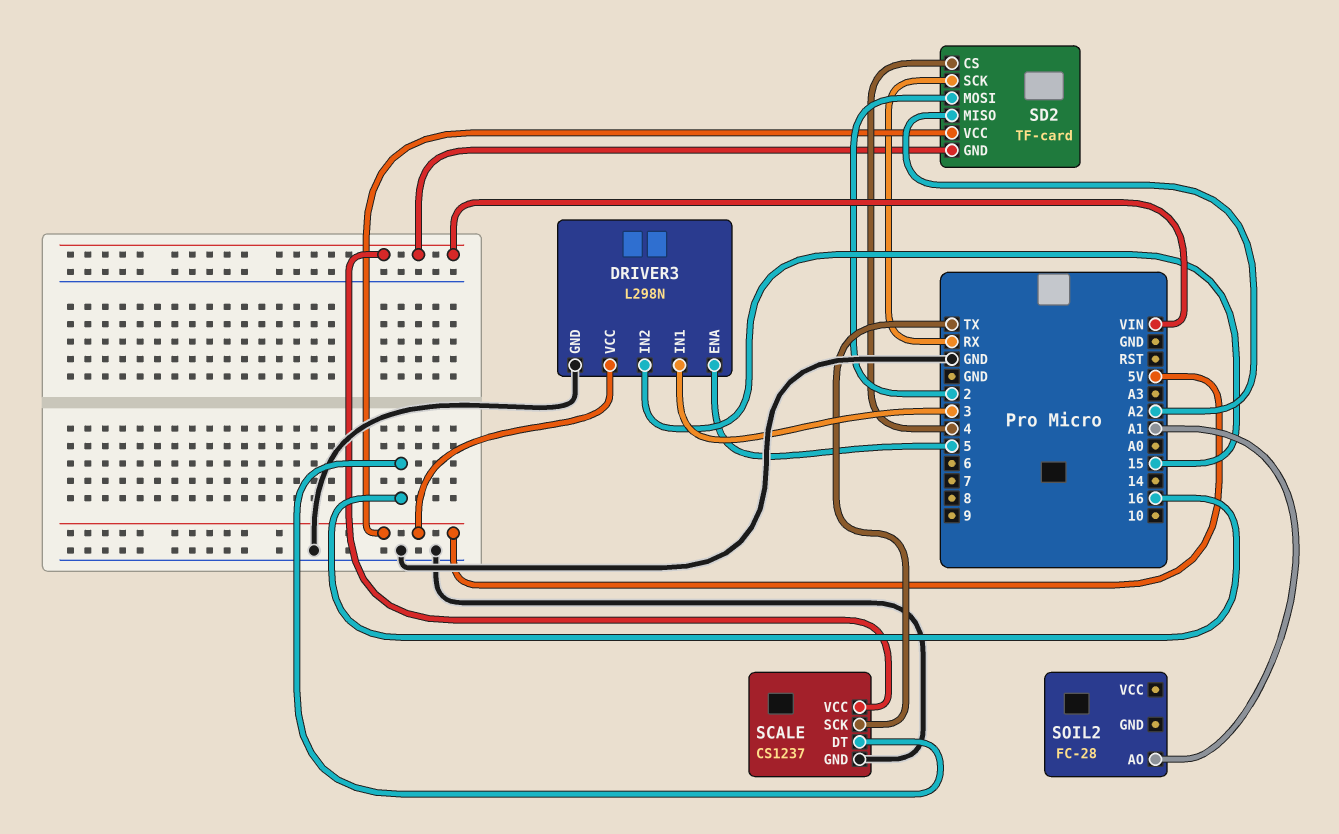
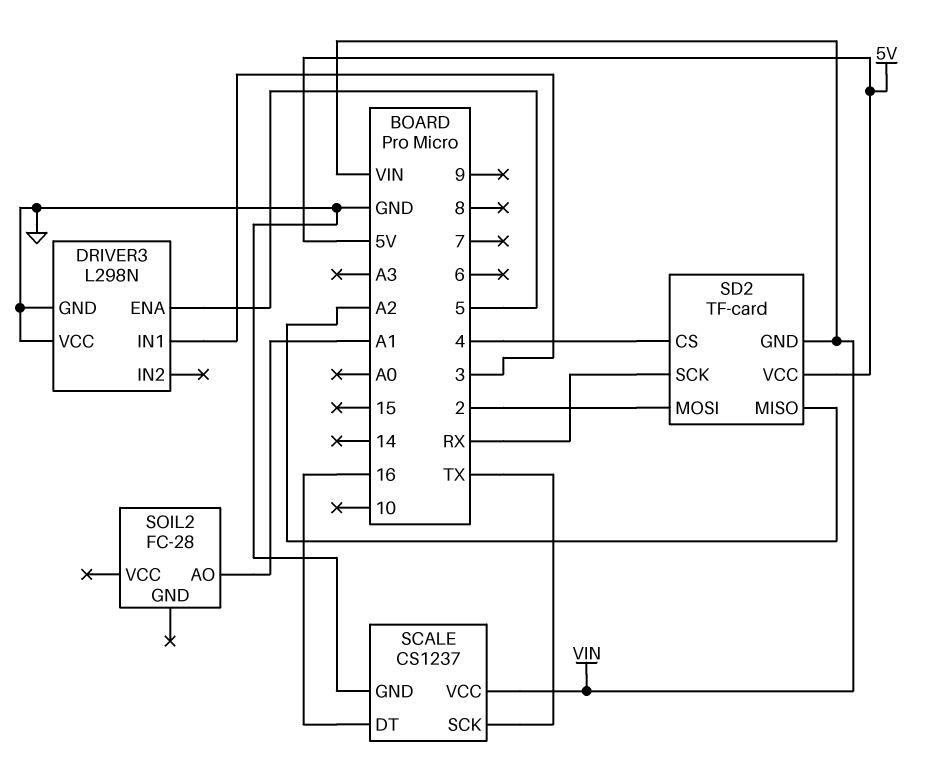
DRIVER3 pin IN2: 15 -> none
DRIVER3 pin VCC: 5V -> GND

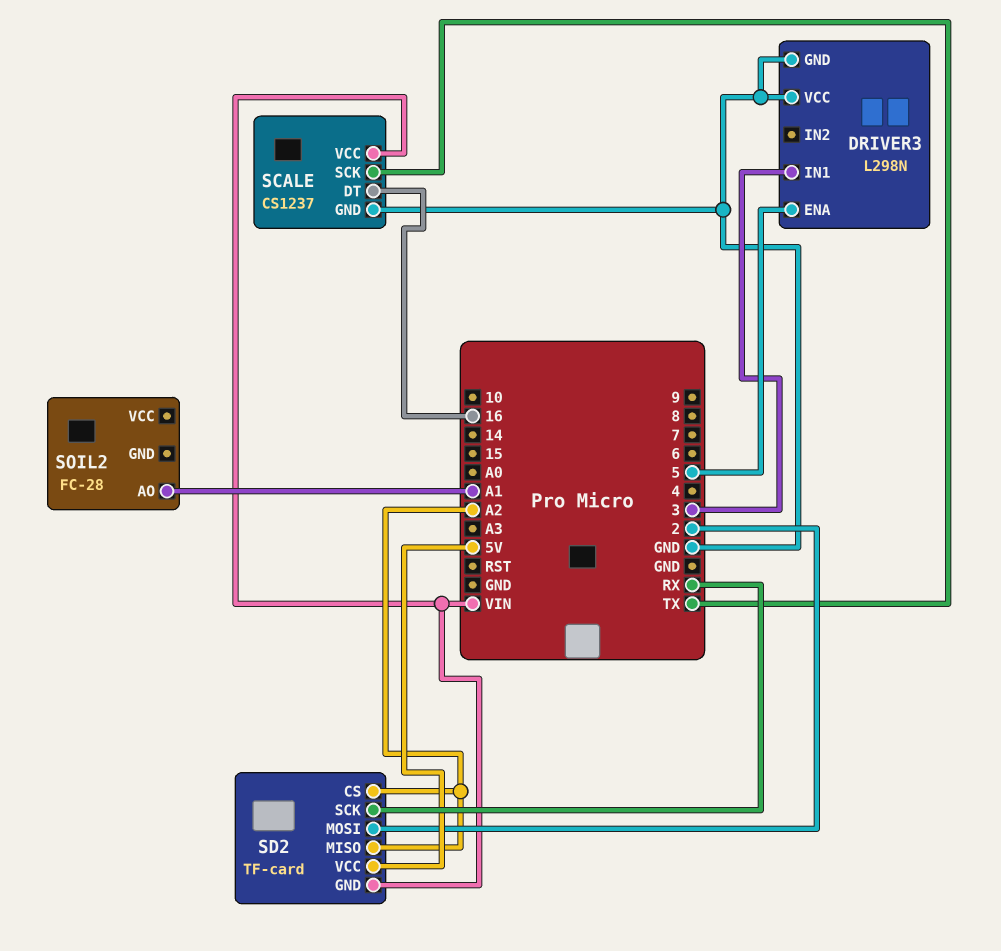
SD2 pin CS: 4 -> A2

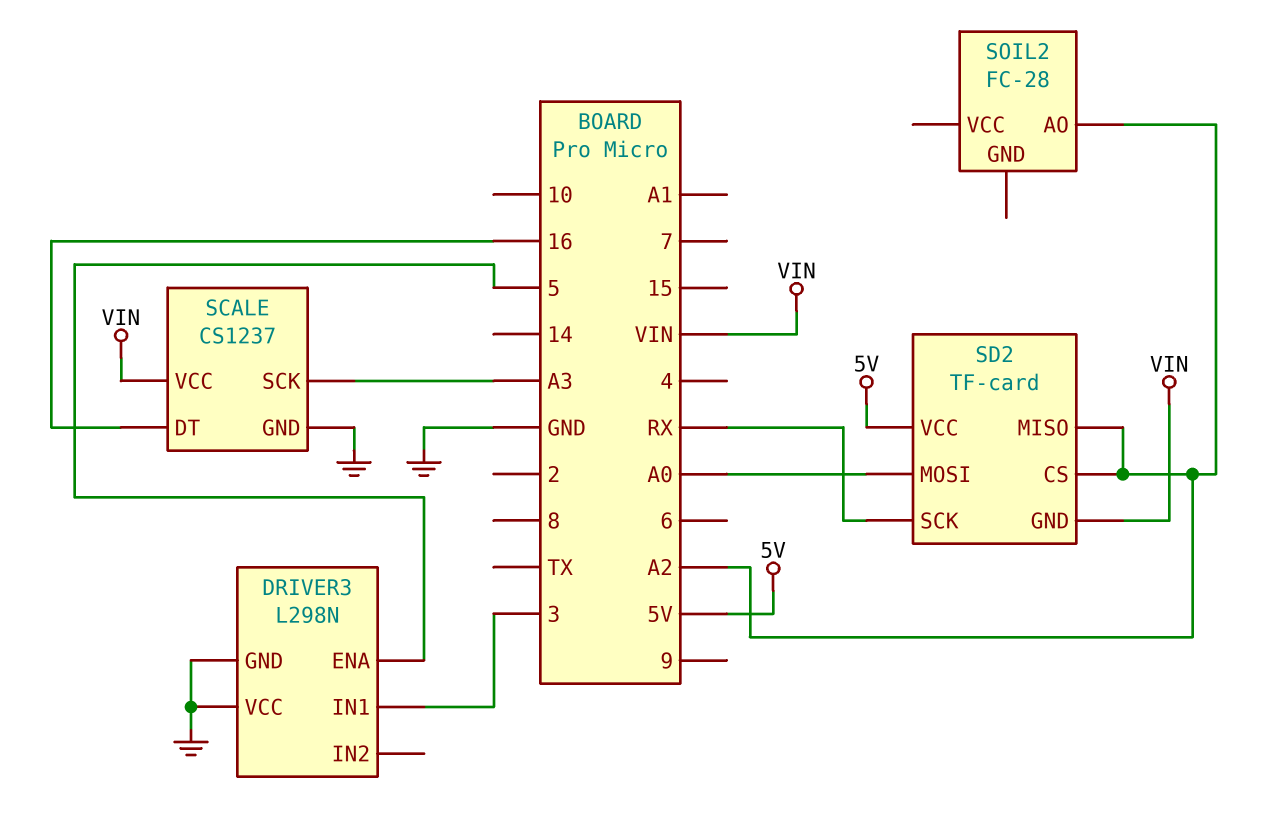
SCALE pin SCK: TX -> A3
SD2 pin MOSI: 2 -> A0
SOIL2 pin AO: A1 -> A2

